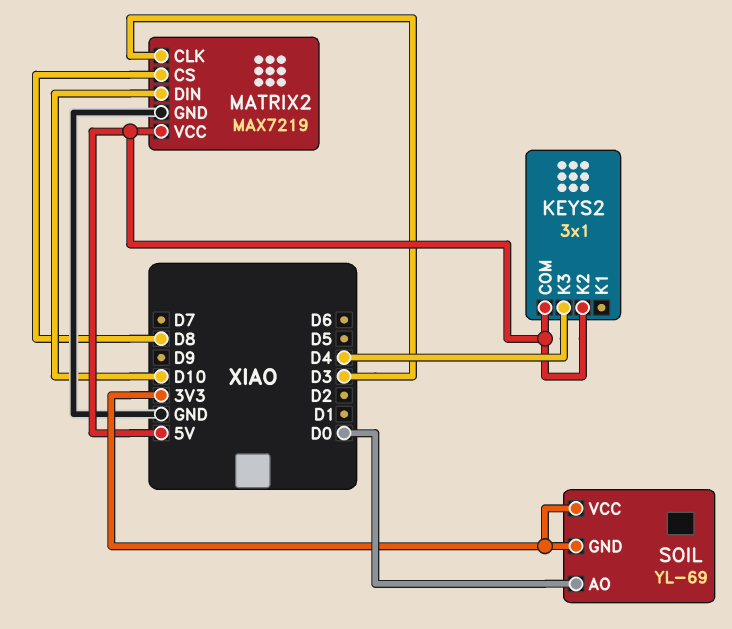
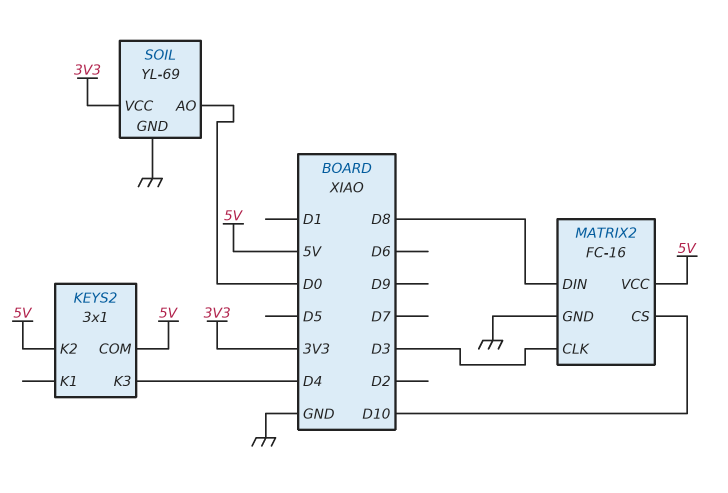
MATRIX2: MAX7219 -> FC-16
MATRIX2 pin CS: D8 -> D10
MATRIX2 pin DIN: D10 -> D8
SOIL pin GND: 3V3 -> GND

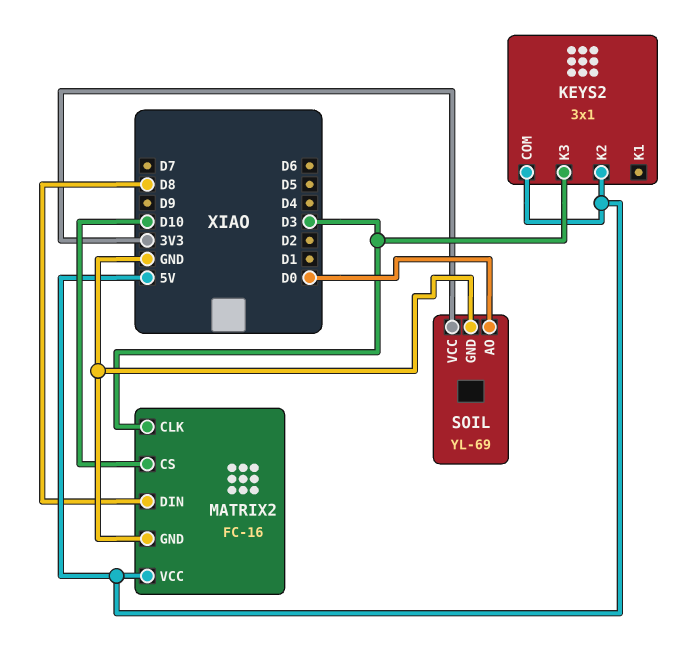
KEYS2 pin K3: D4 -> D3

